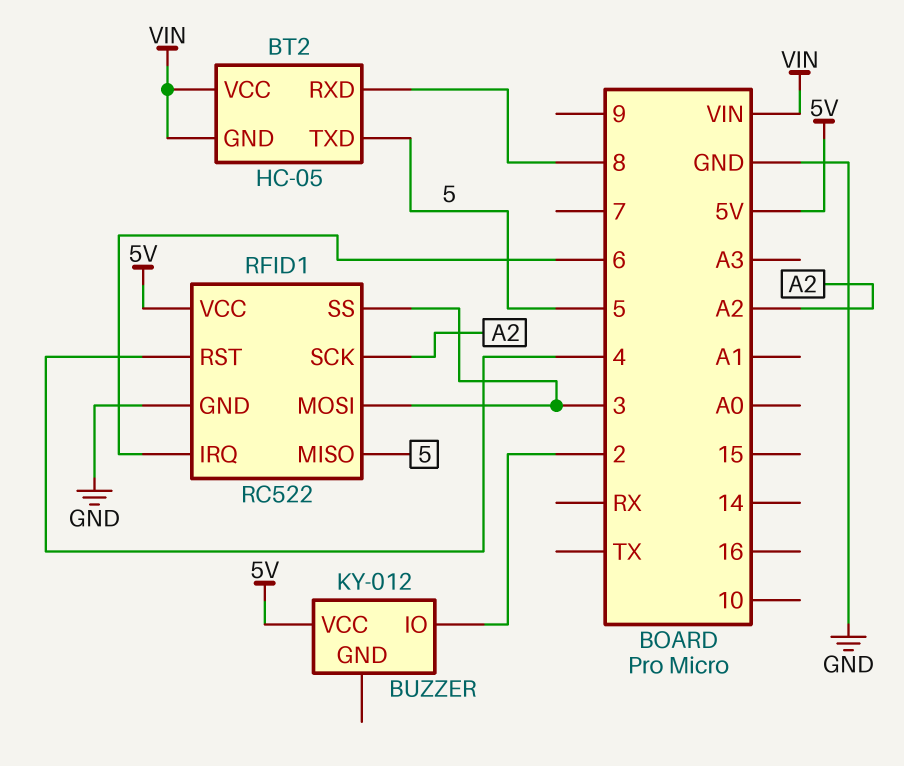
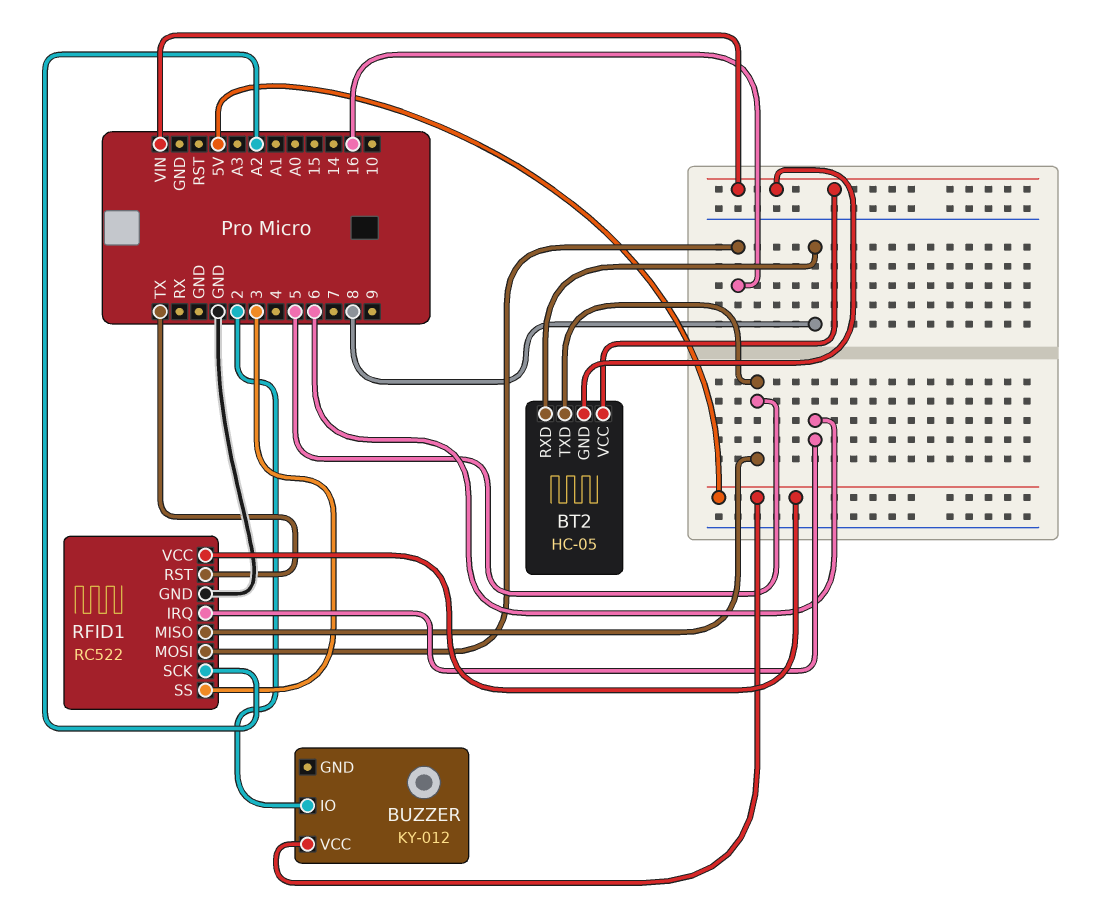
RFID1 pin MOSI: 3 -> 16
RFID1 pin RST: 4 -> TX

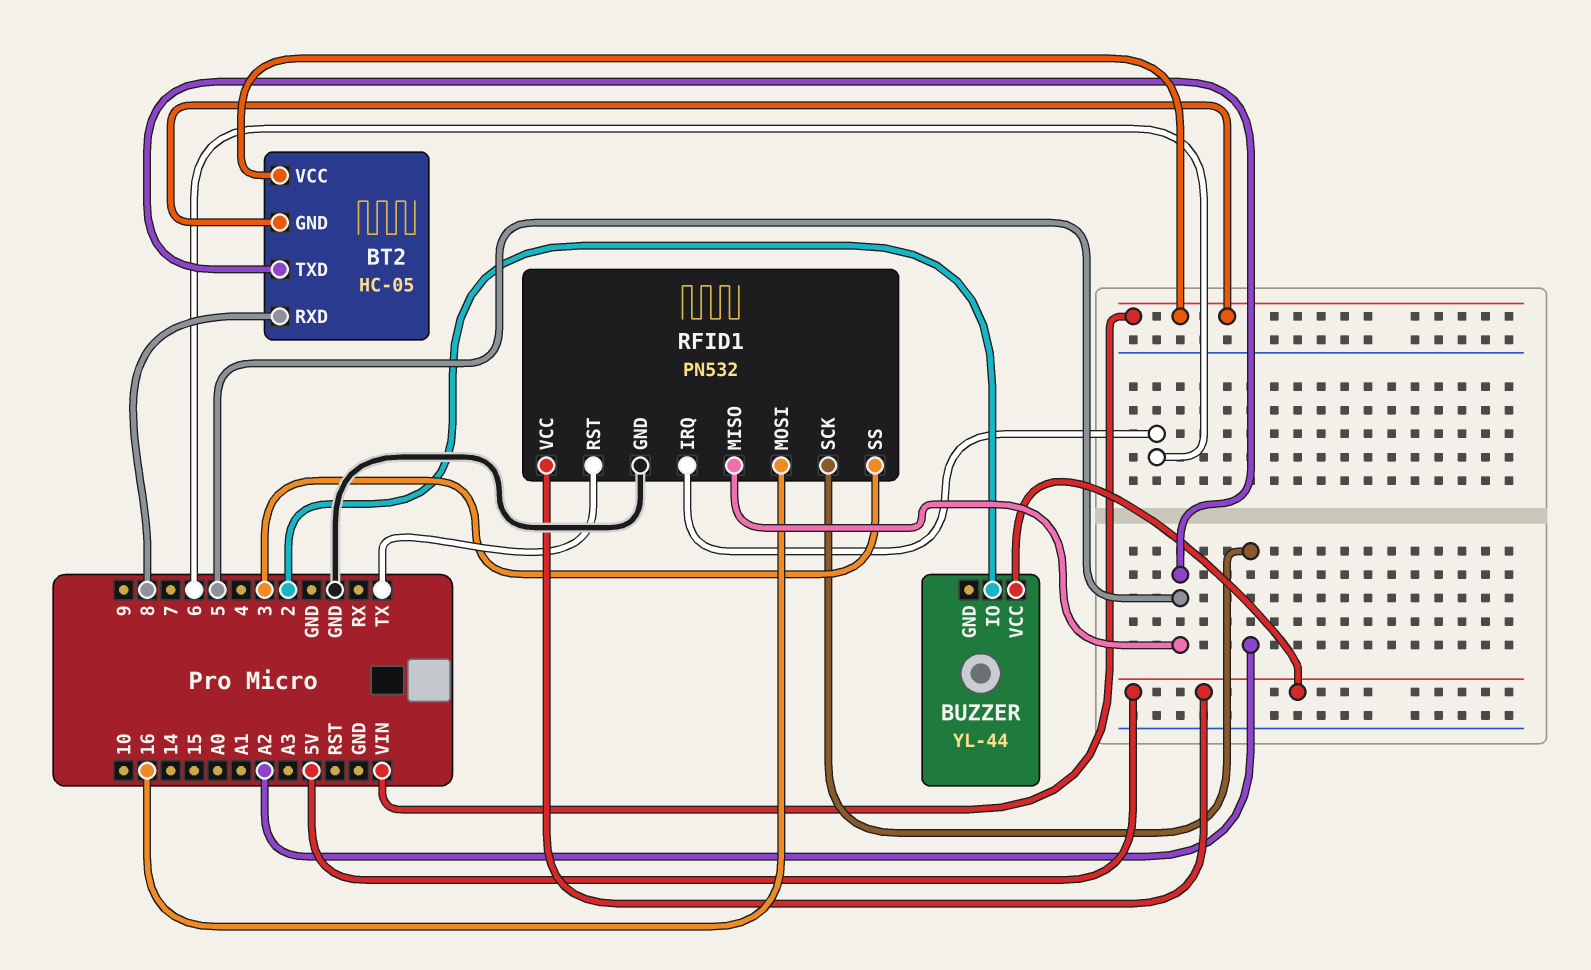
BUZZER: KY-012 -> YL-44
RFID1: RC522 -> PN532

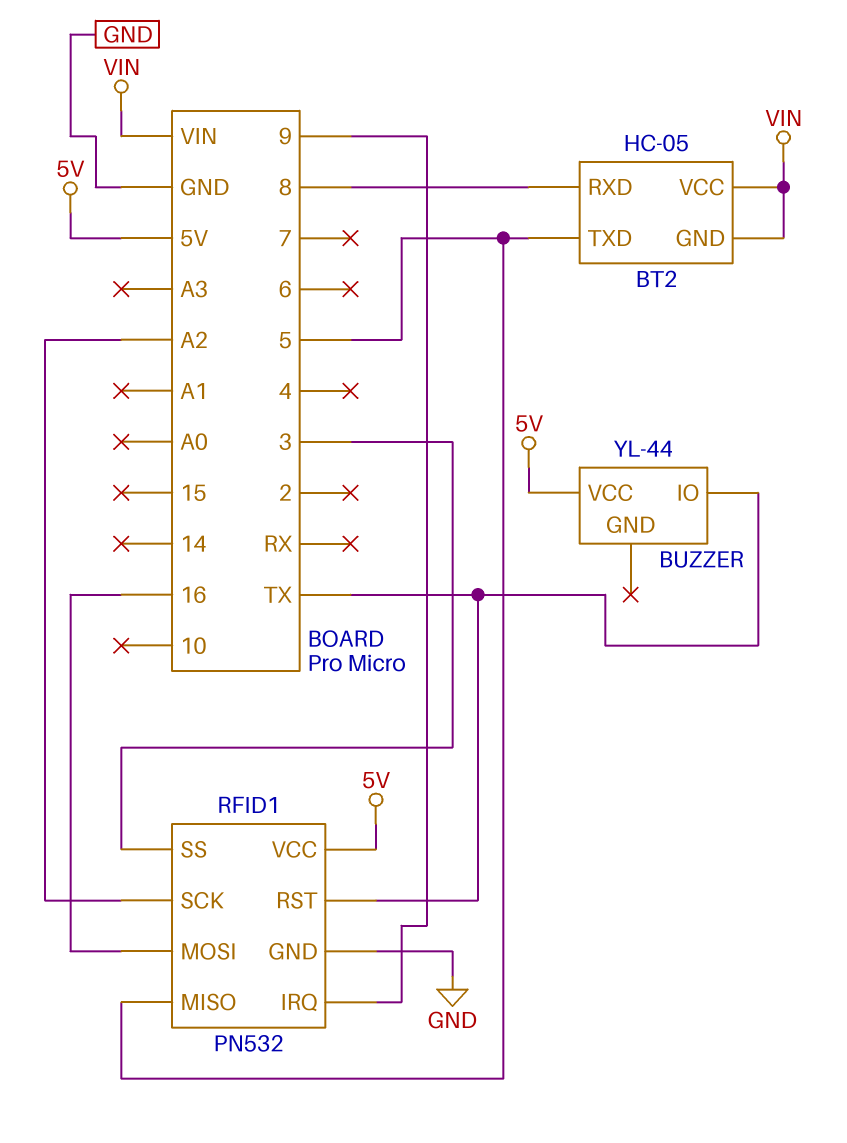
BUZZER pin IO: 2 -> TX
RFID1 pin IRQ: 6 -> 9

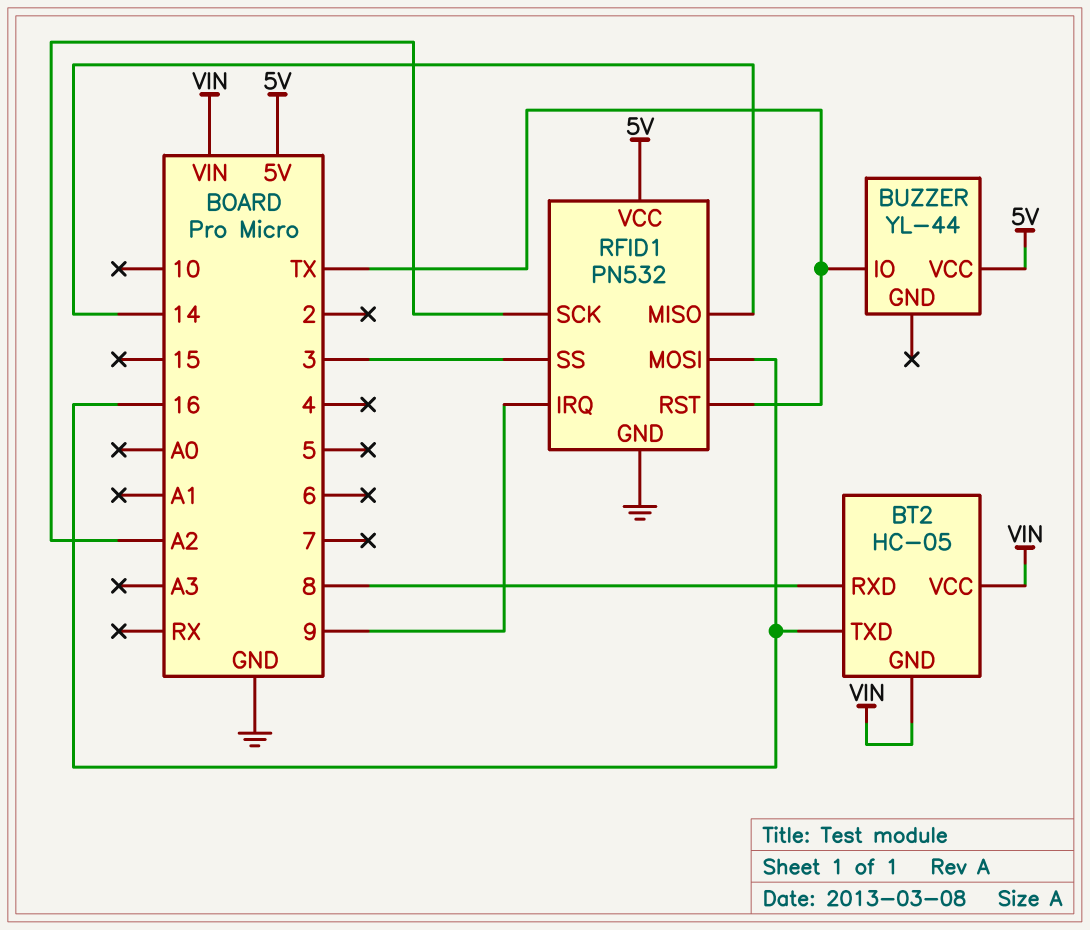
BT2 pin TXD: 5 -> 16
RFID1 pin MISO: 5 -> 14

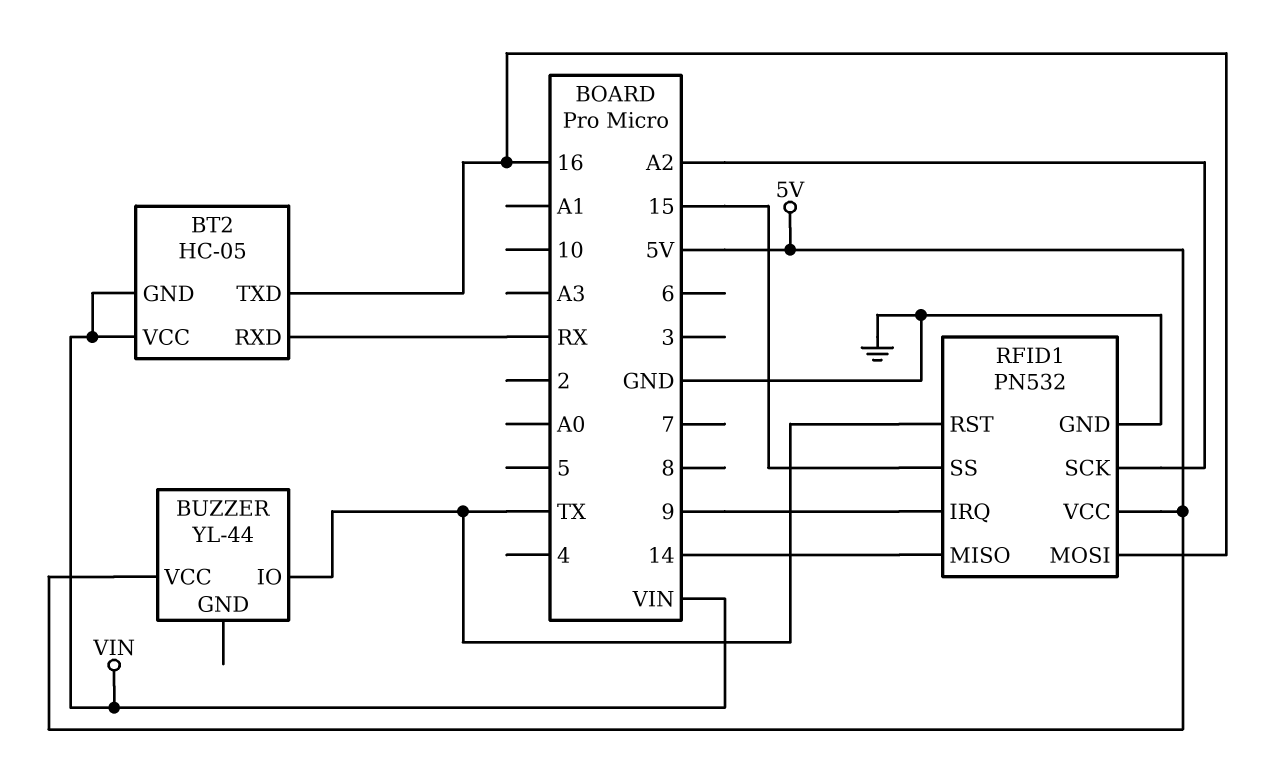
BT2 pin RXD: 8 -> RX
RFID1 pin SS: 3 -> 15

